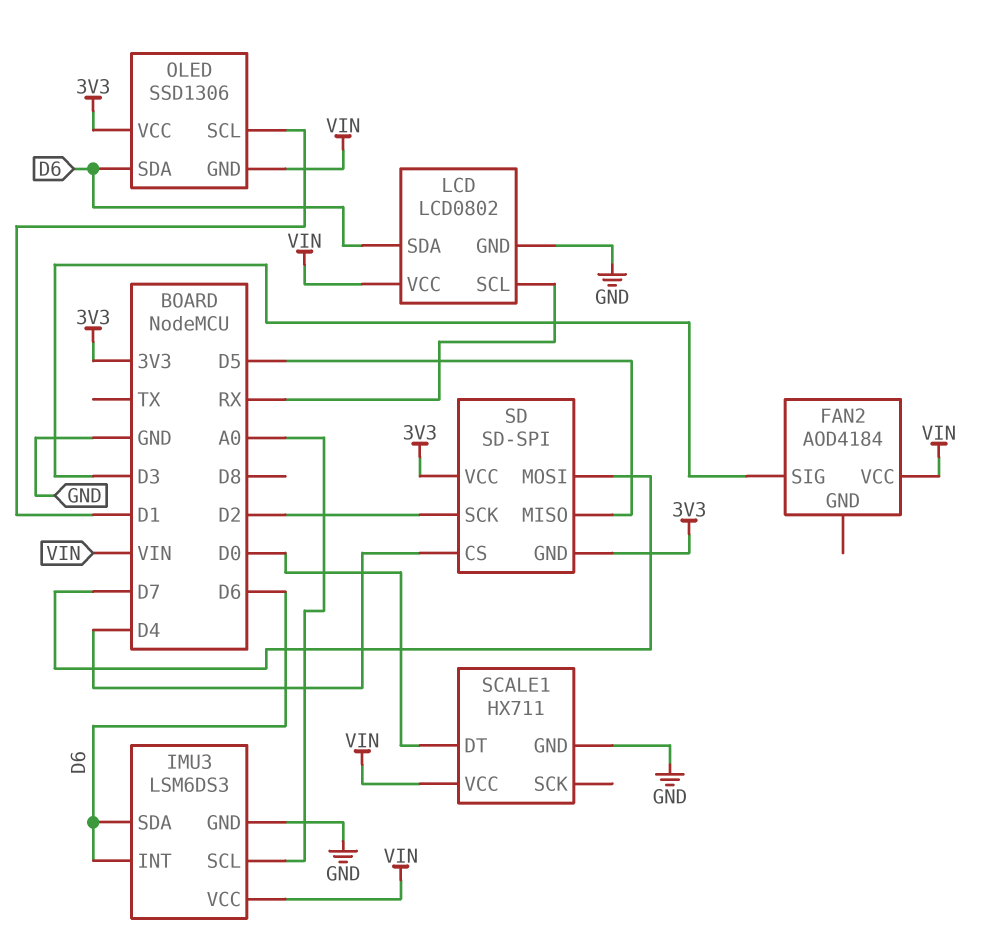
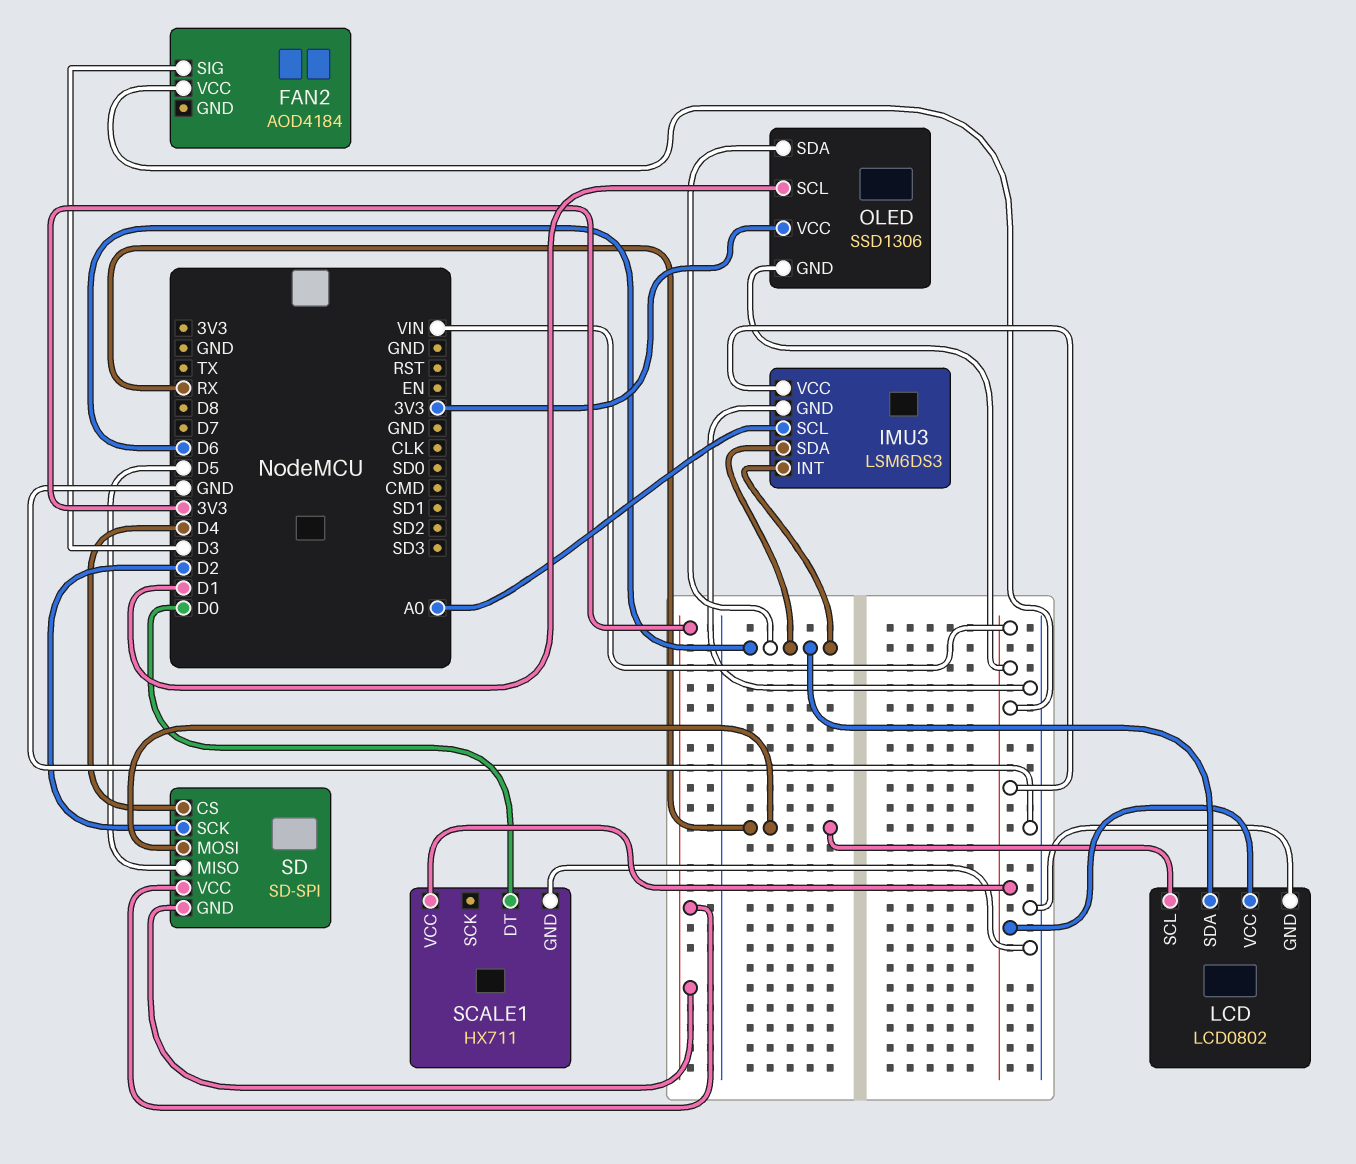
SD pin MOSI: D7 -> RX

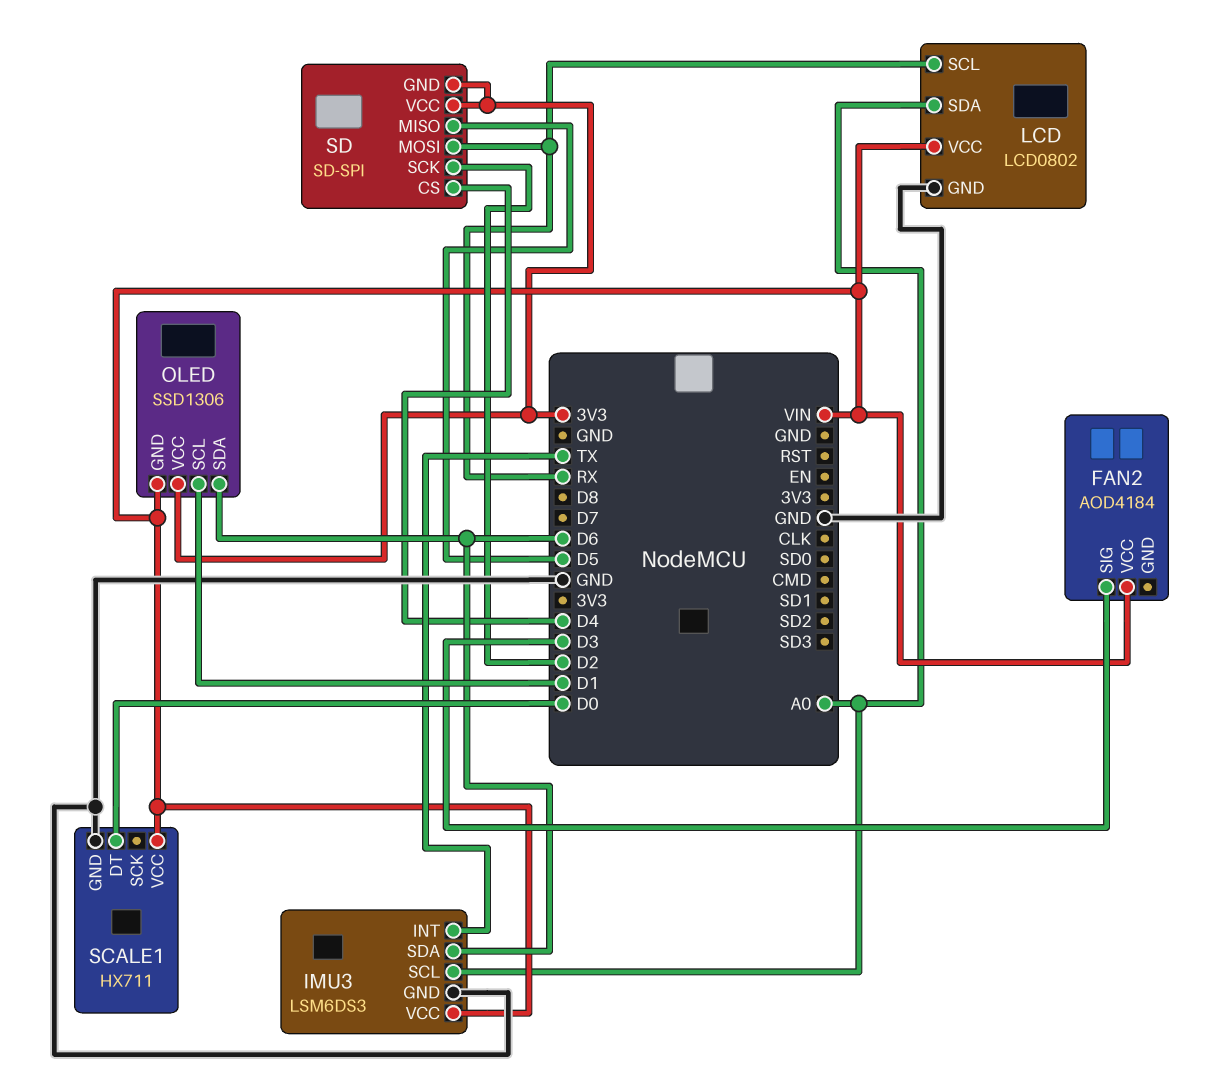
IMU3 pin INT: D6 -> TX
LCD pin SDA: D6 -> A0

